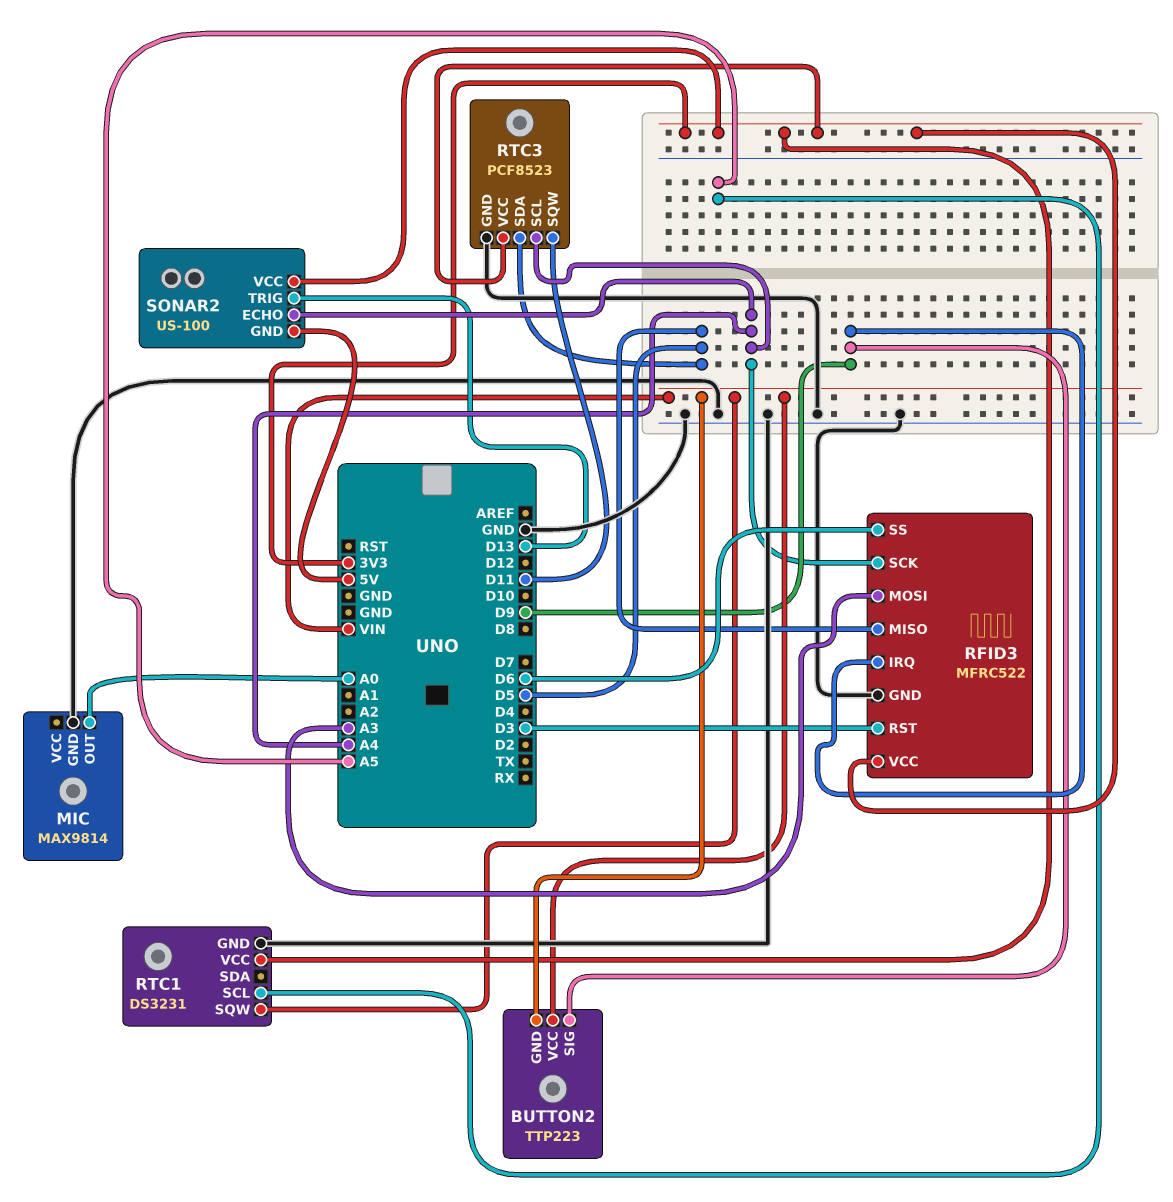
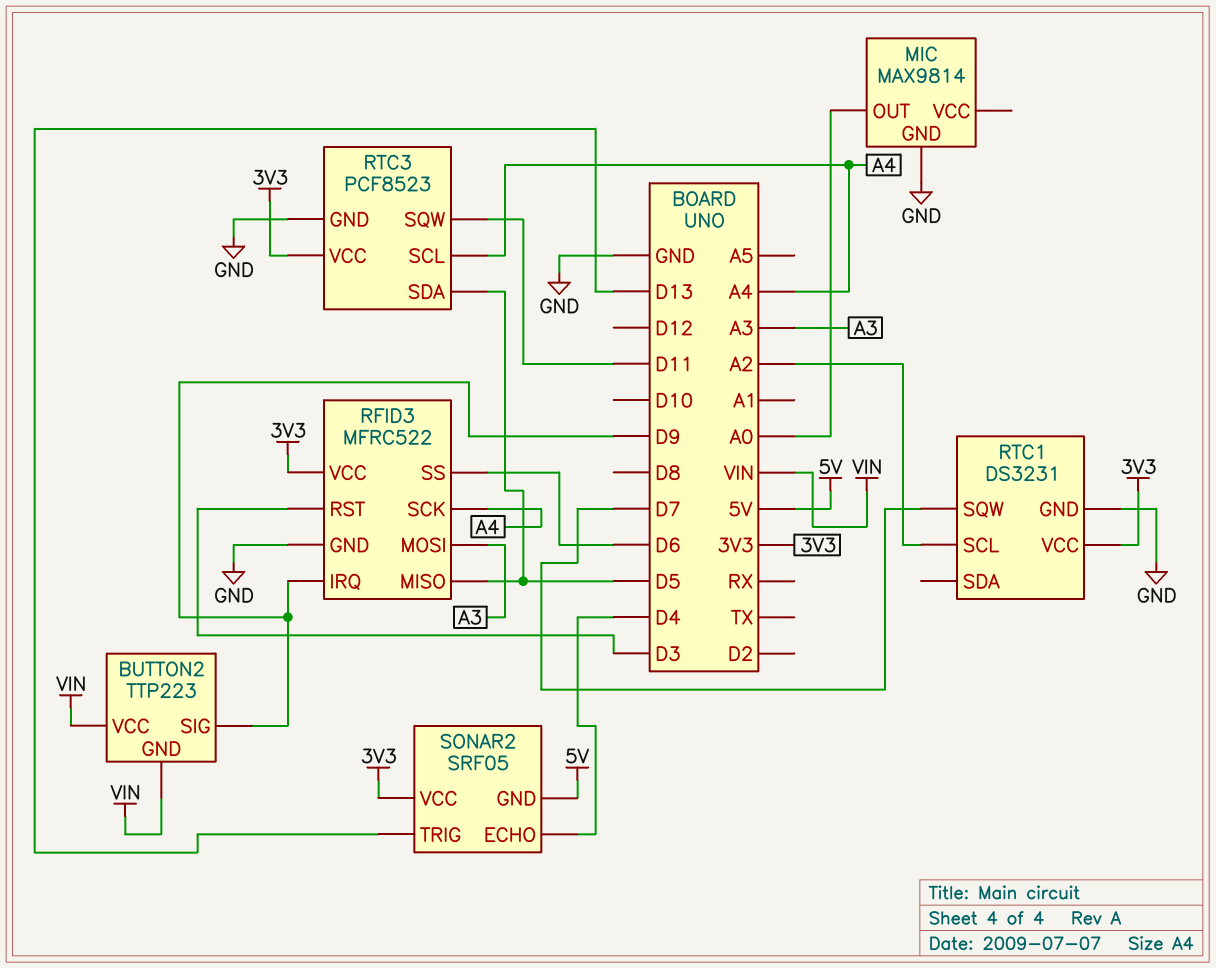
RTC1 pin SCL: A5 -> A2
RTC1 pin SQW: VIN -> D7
SONAR2: US-100 -> SRF05
SONAR2 pin ECHO: A4 -> D4

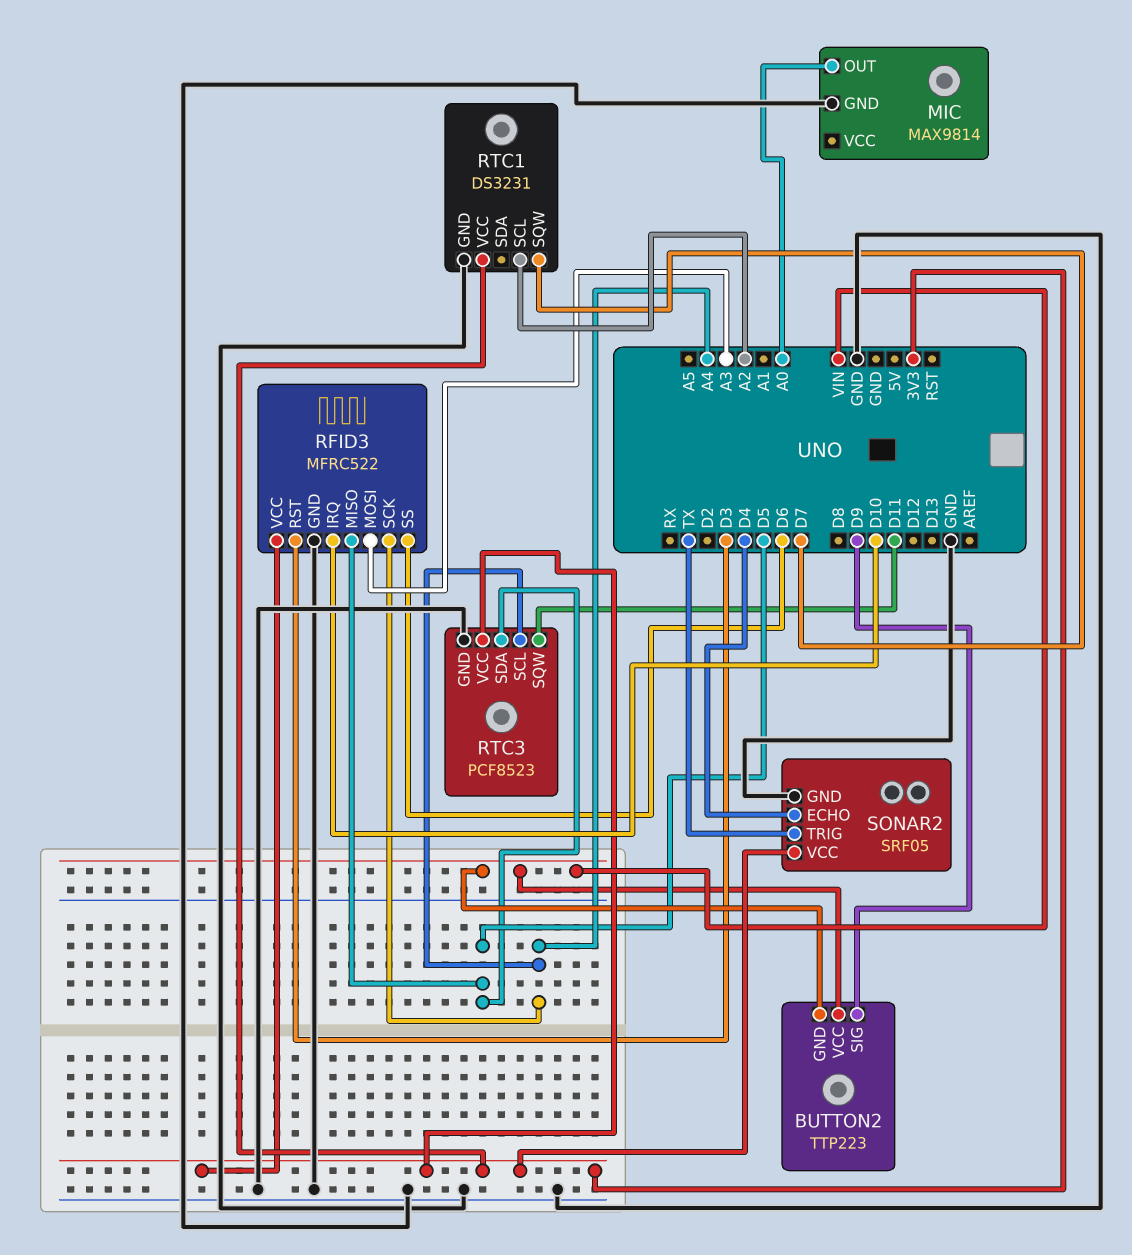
RFID3 pin IRQ: D9 -> D10
SONAR2 pin GND: 5V -> GND
SONAR2 pin TRIG: D13 -> TX

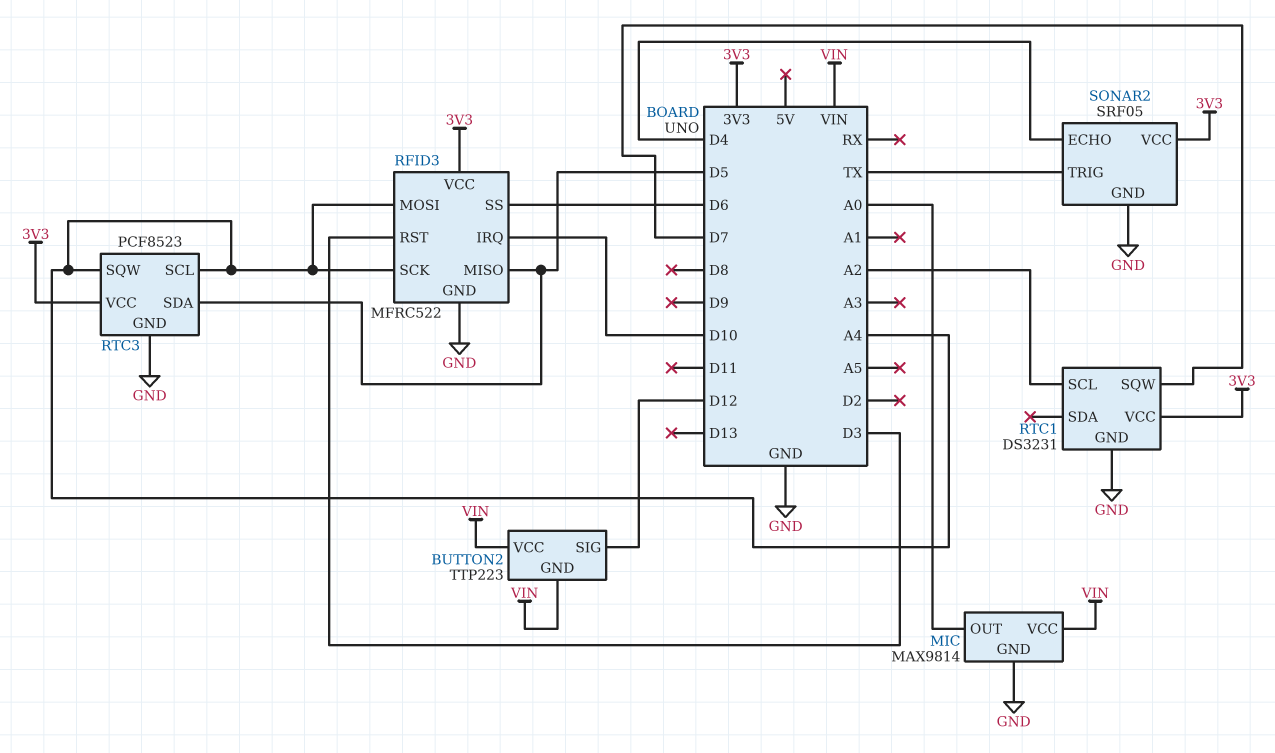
BUTTON2 pin SIG: D9 -> D12
MIC pin VCC: none -> VIN
RFID3 pin MOSI: A3 -> A4
RTC3 pin SQW: D11 -> A4

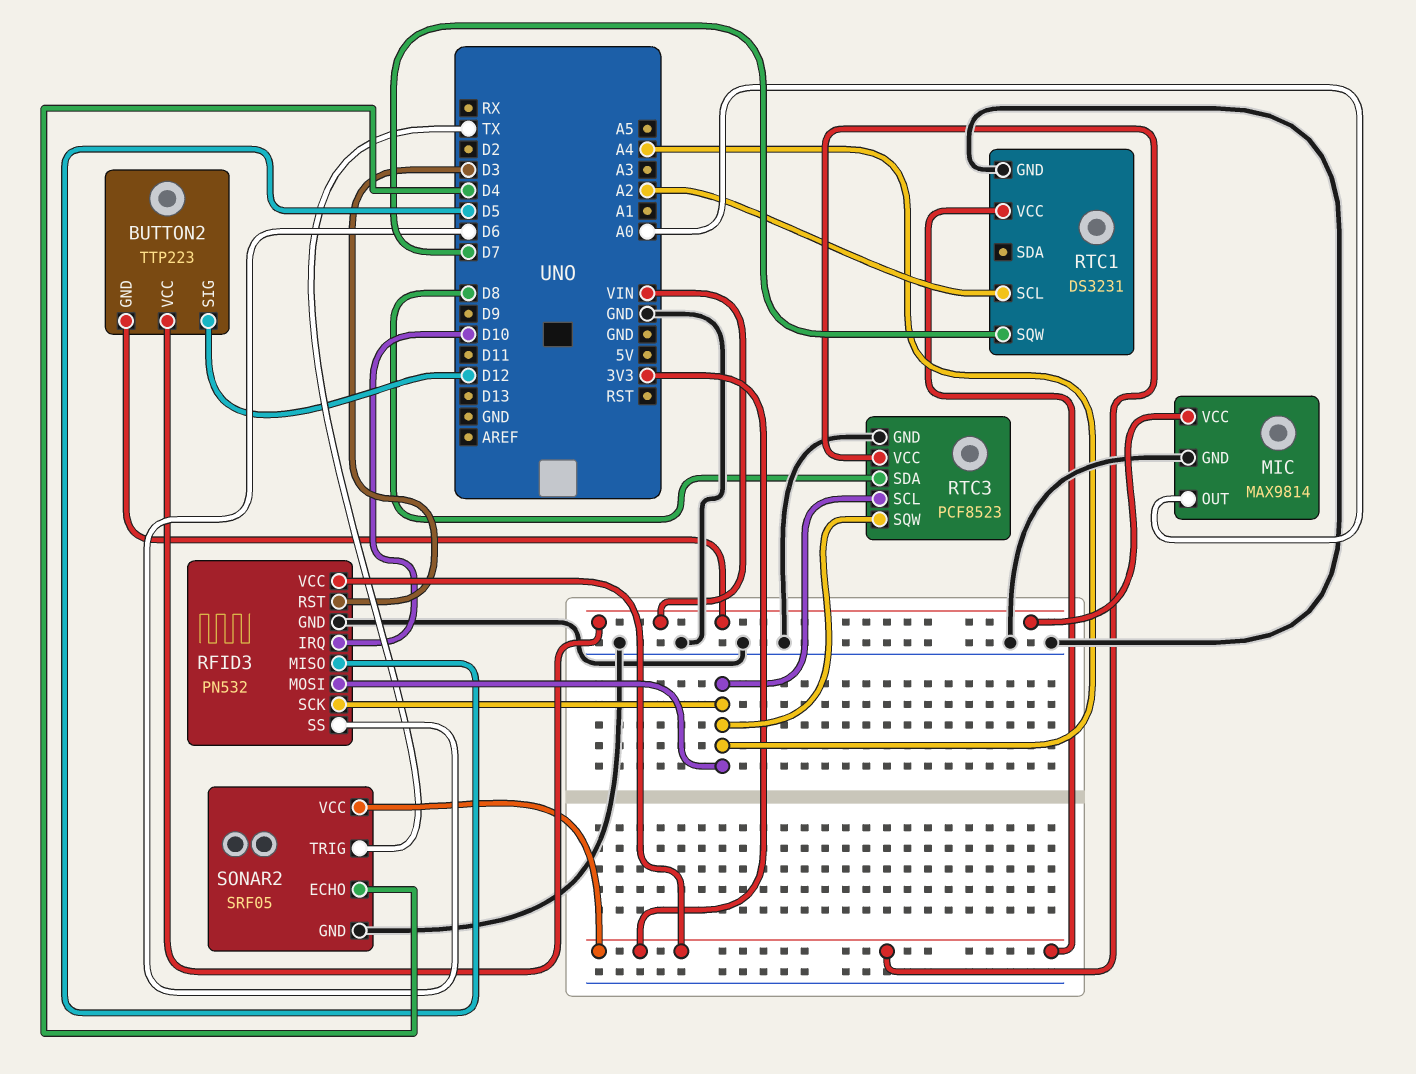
RFID3: MFRC522 -> PN532
RTC3 pin SDA: D5 -> D8

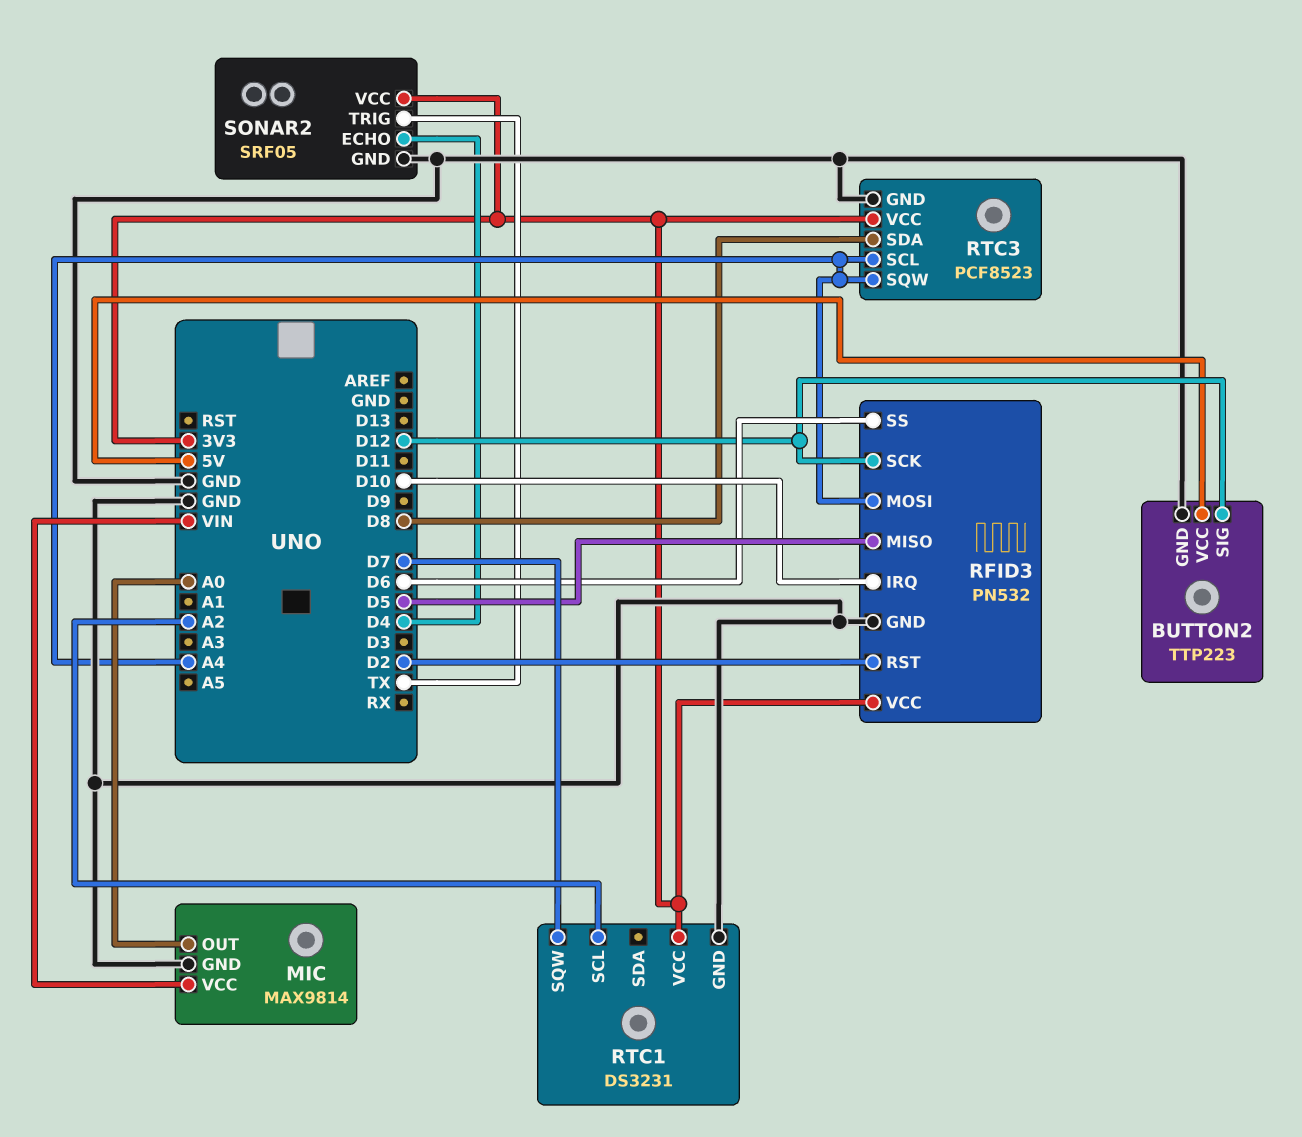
BUTTON2 pin GND: VIN -> GND
BUTTON2 pin VCC: VIN -> 5V
RFID3 pin RST: D3 -> D2
RFID3 pin SCK: A4 -> D12

